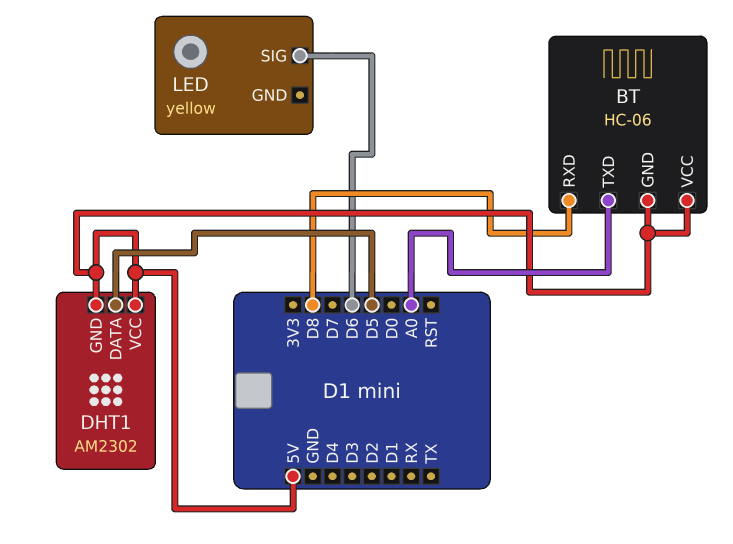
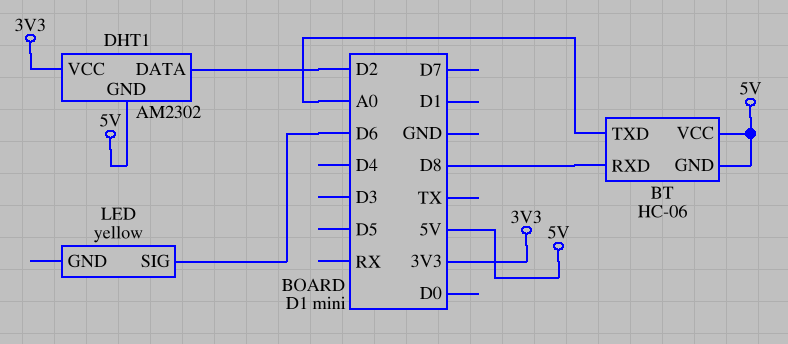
DHT1 pin DATA: D5 -> D2
DHT1 pin VCC: 5V -> 3V3

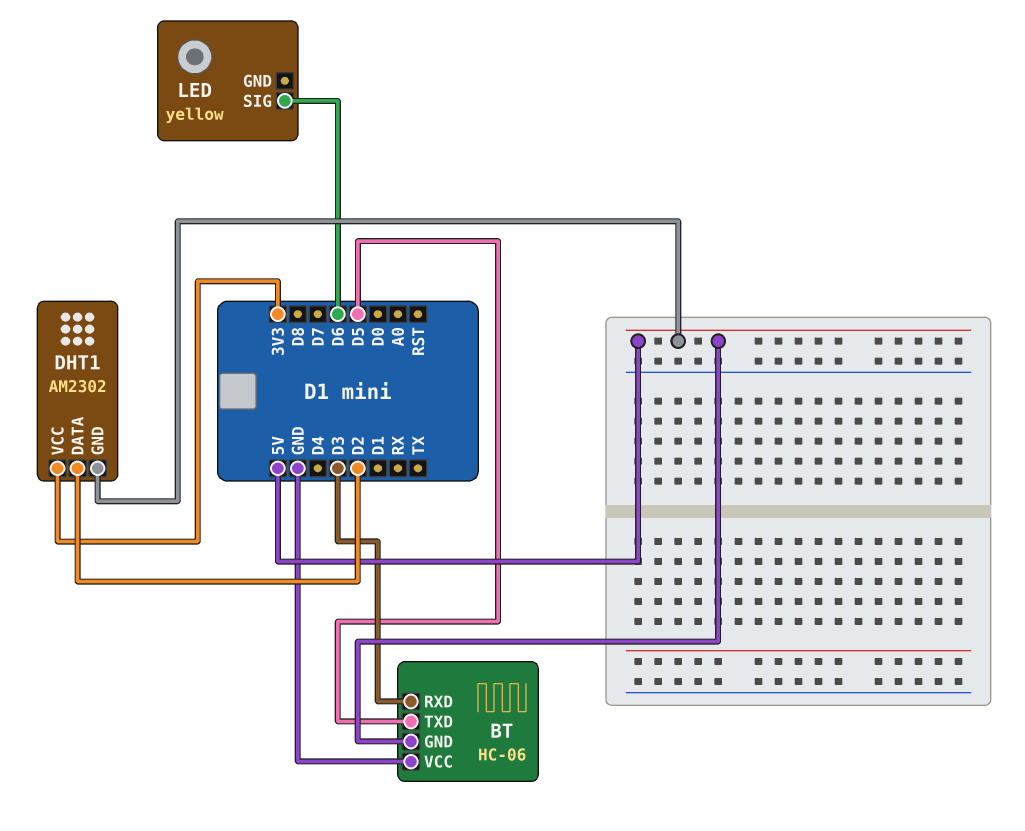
BT pin RXD: D8 -> D3
BT pin TXD: A0 -> D5
BT pin VCC: 5V -> GND

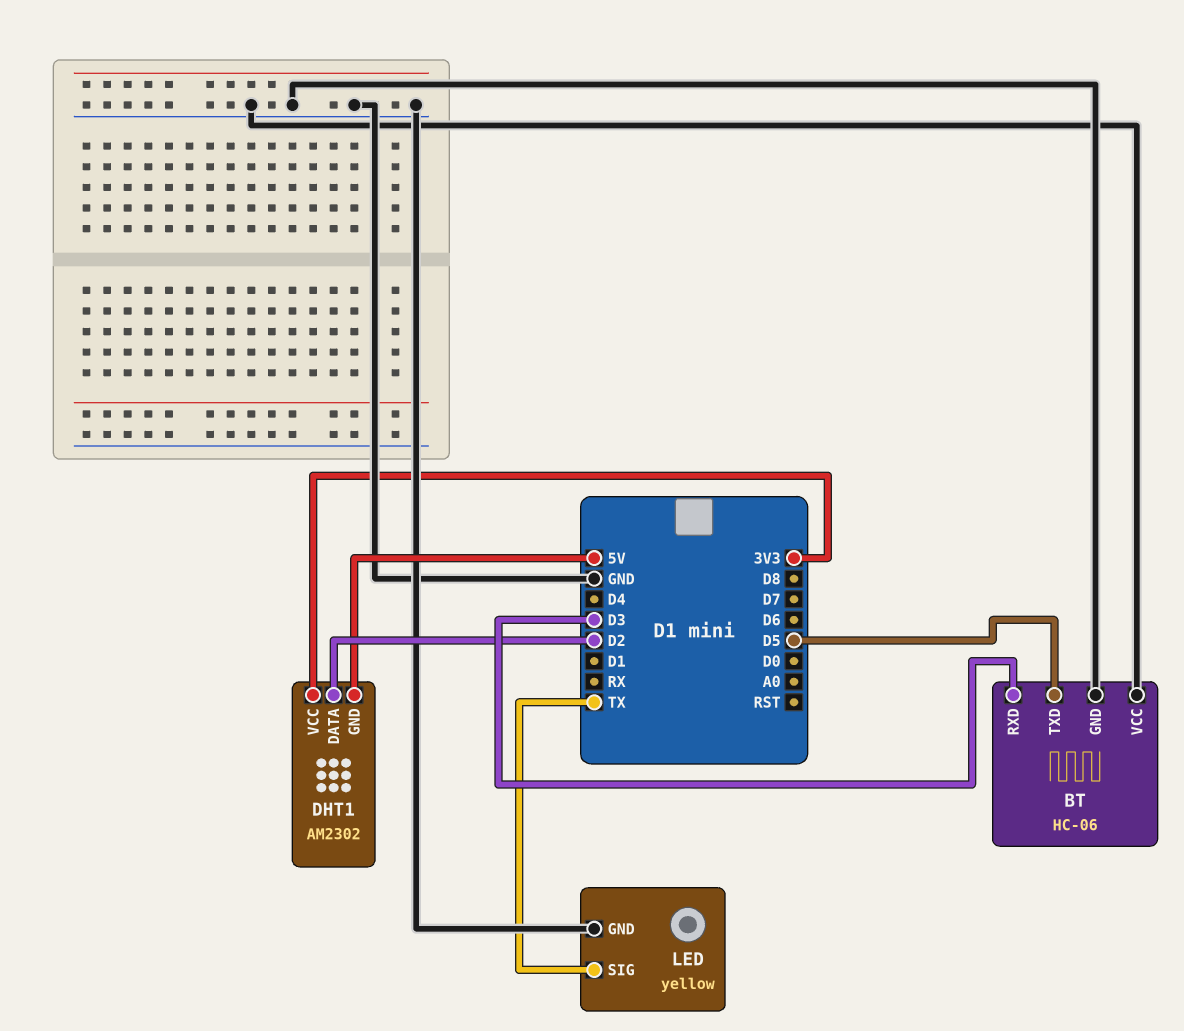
BT pin GND: 5V -> GND
LED pin GND: none -> GND
LED pin SIG: D6 -> TX

